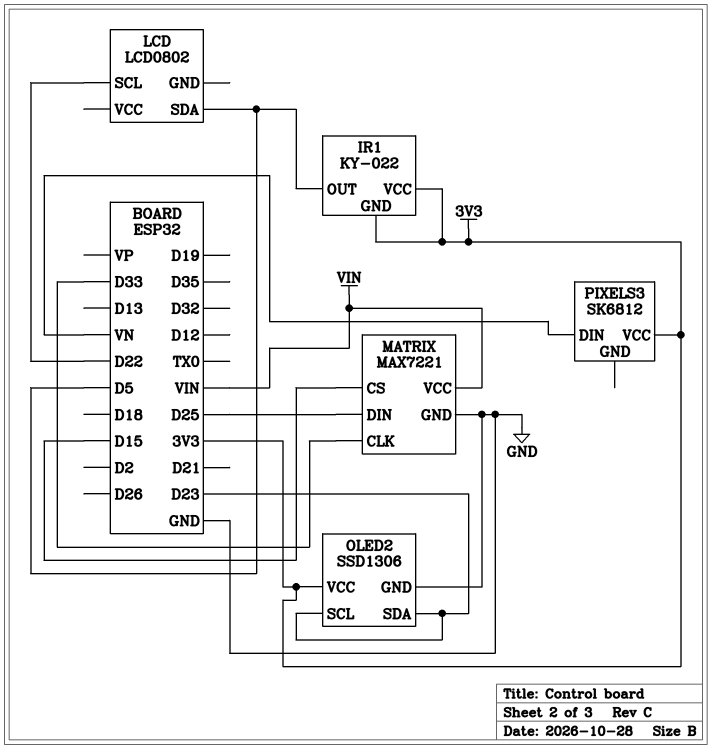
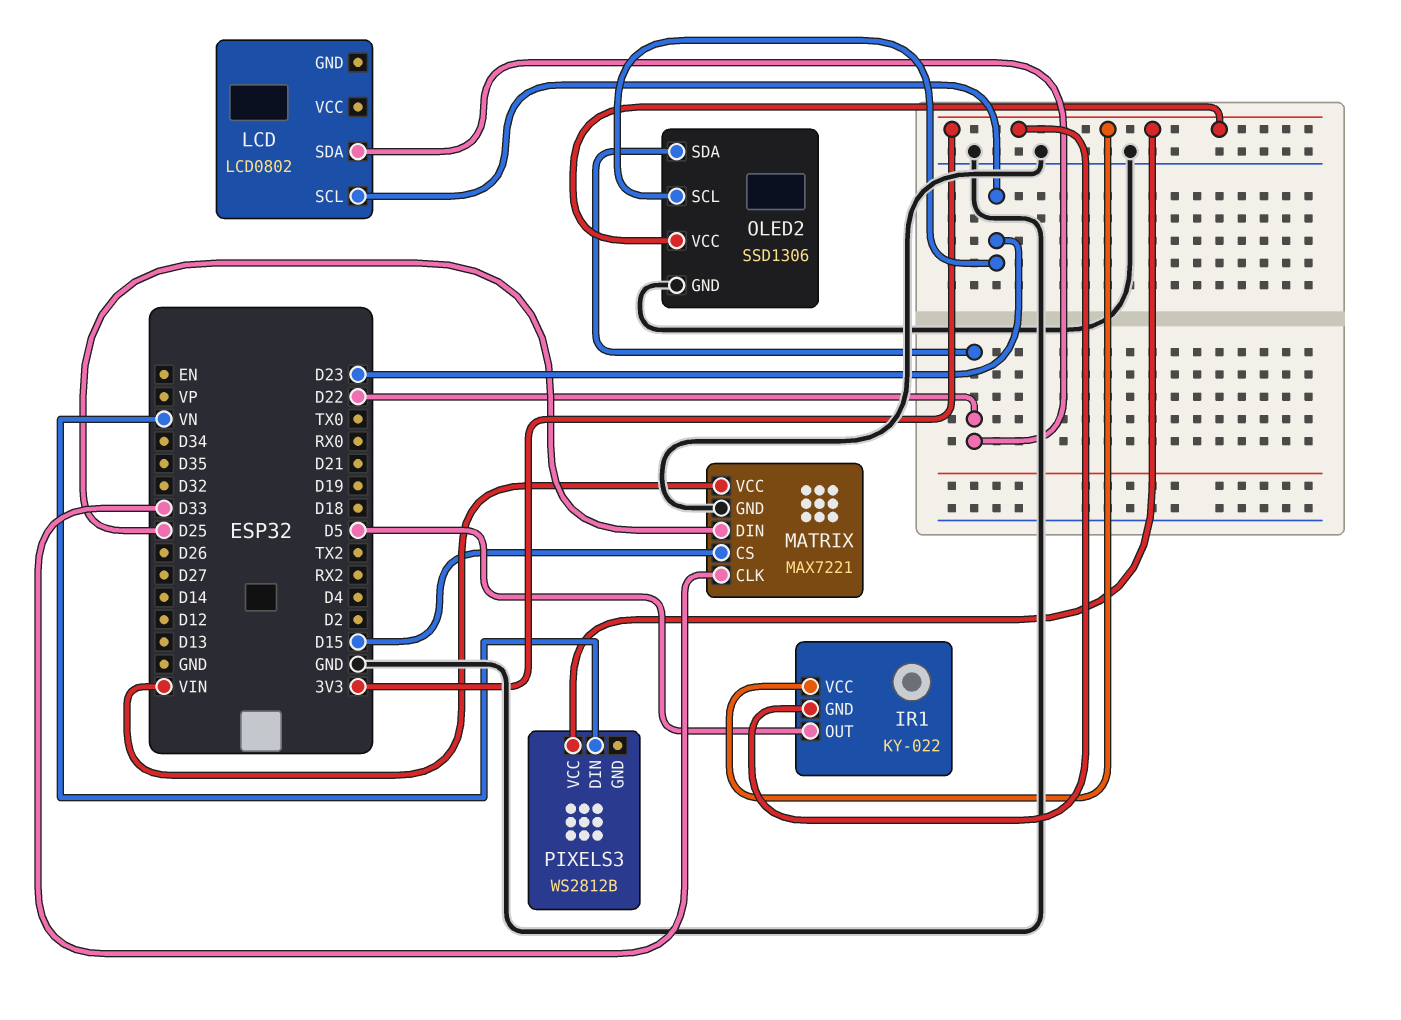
LCD pin SCL: D22 -> D23
LCD pin SDA: D5 -> D22
OLED2 pin SDA: D23 -> D22
PIXELS3: SK6812 -> WS2812B

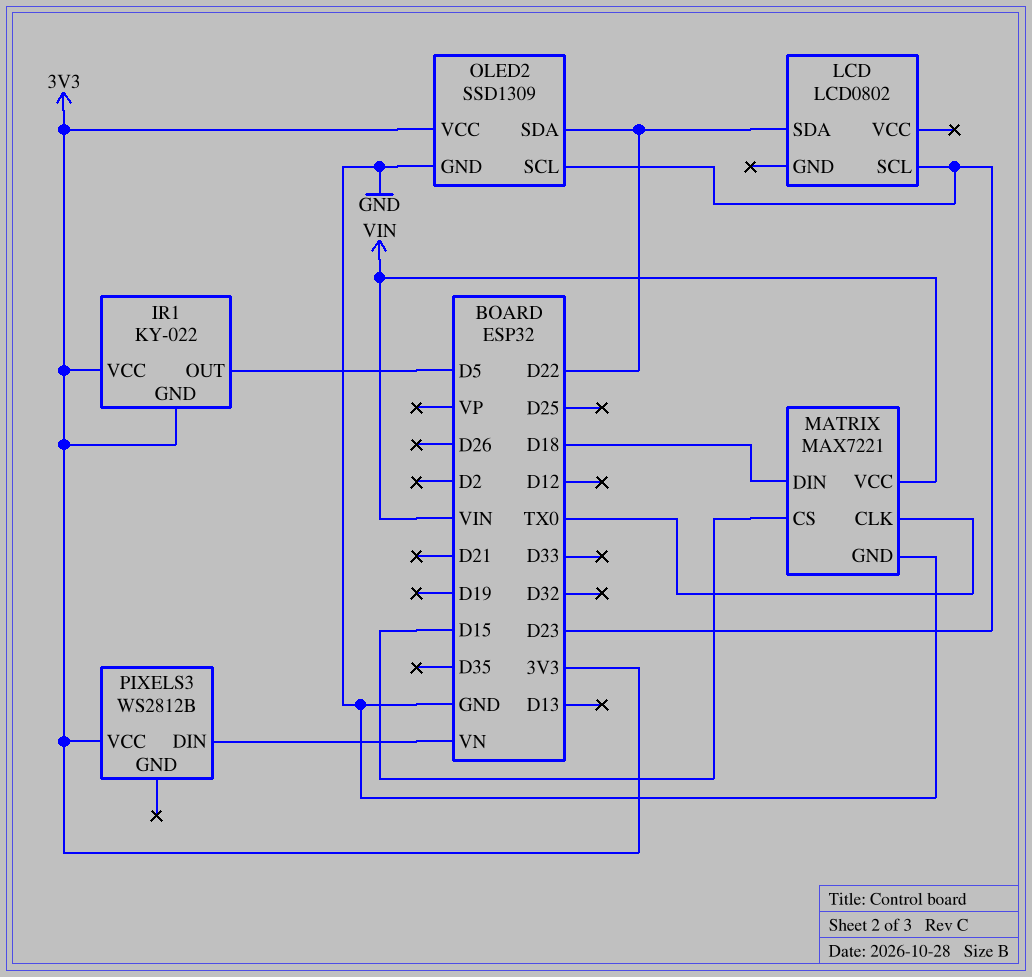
MATRIX pin CLK: D33 -> TX0
MATRIX pin DIN: D25 -> D18
OLED2: SSD1306 -> SSD1309

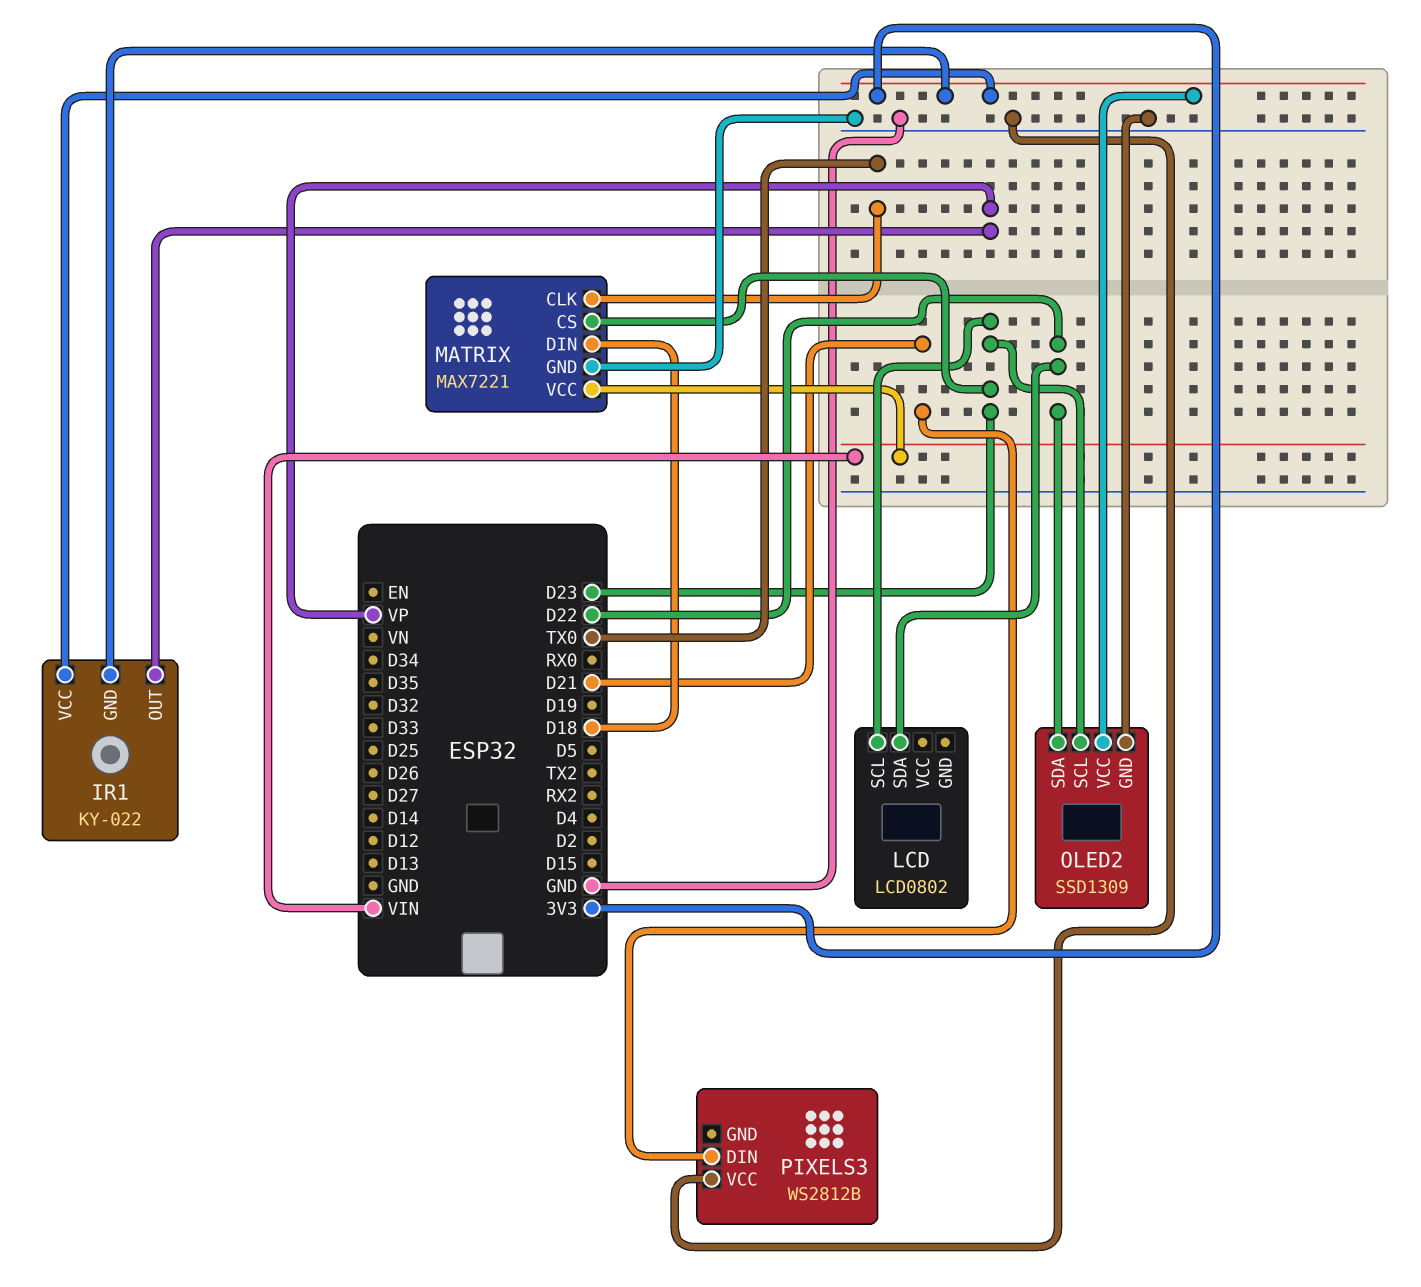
IR1 pin OUT: D5 -> VP
MATRIX pin CS: D15 -> D23
PIXELS3 pin DIN: VN -> D21
PIXELS3 pin VCC: 3V3 -> GND

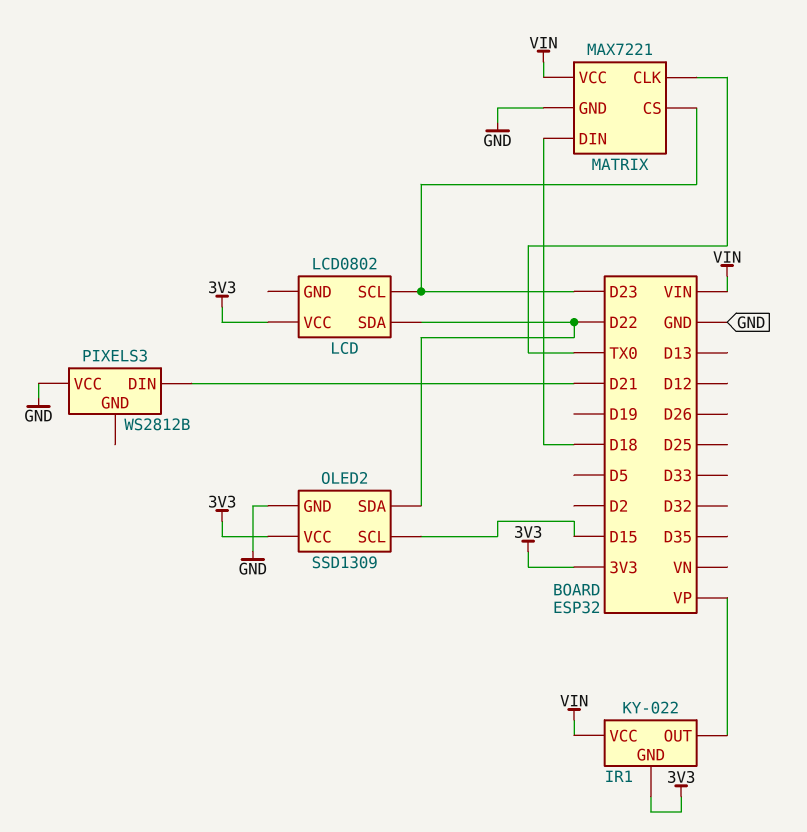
IR1 pin VCC: 3V3 -> VIN
LCD pin VCC: none -> 3V3
OLED2 pin SCL: D23 -> D15

